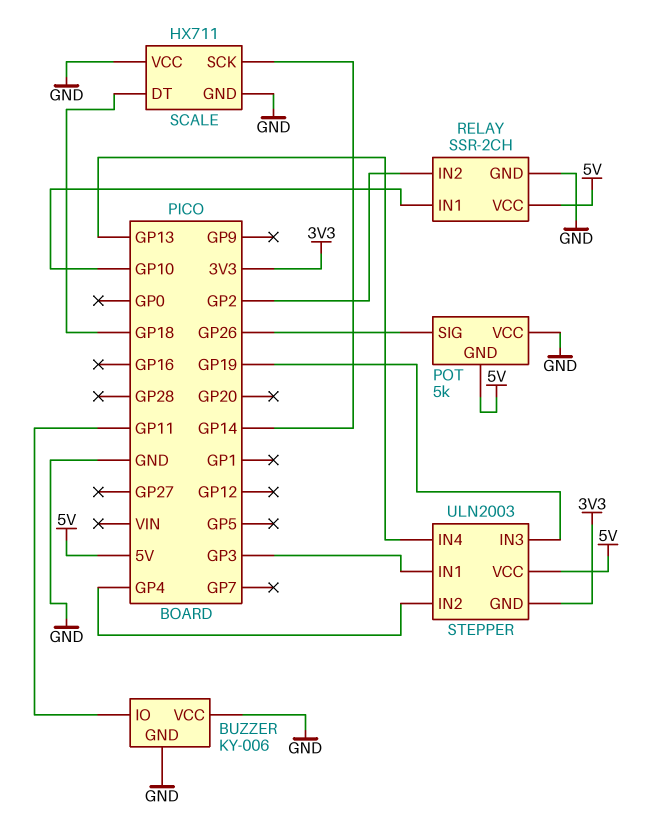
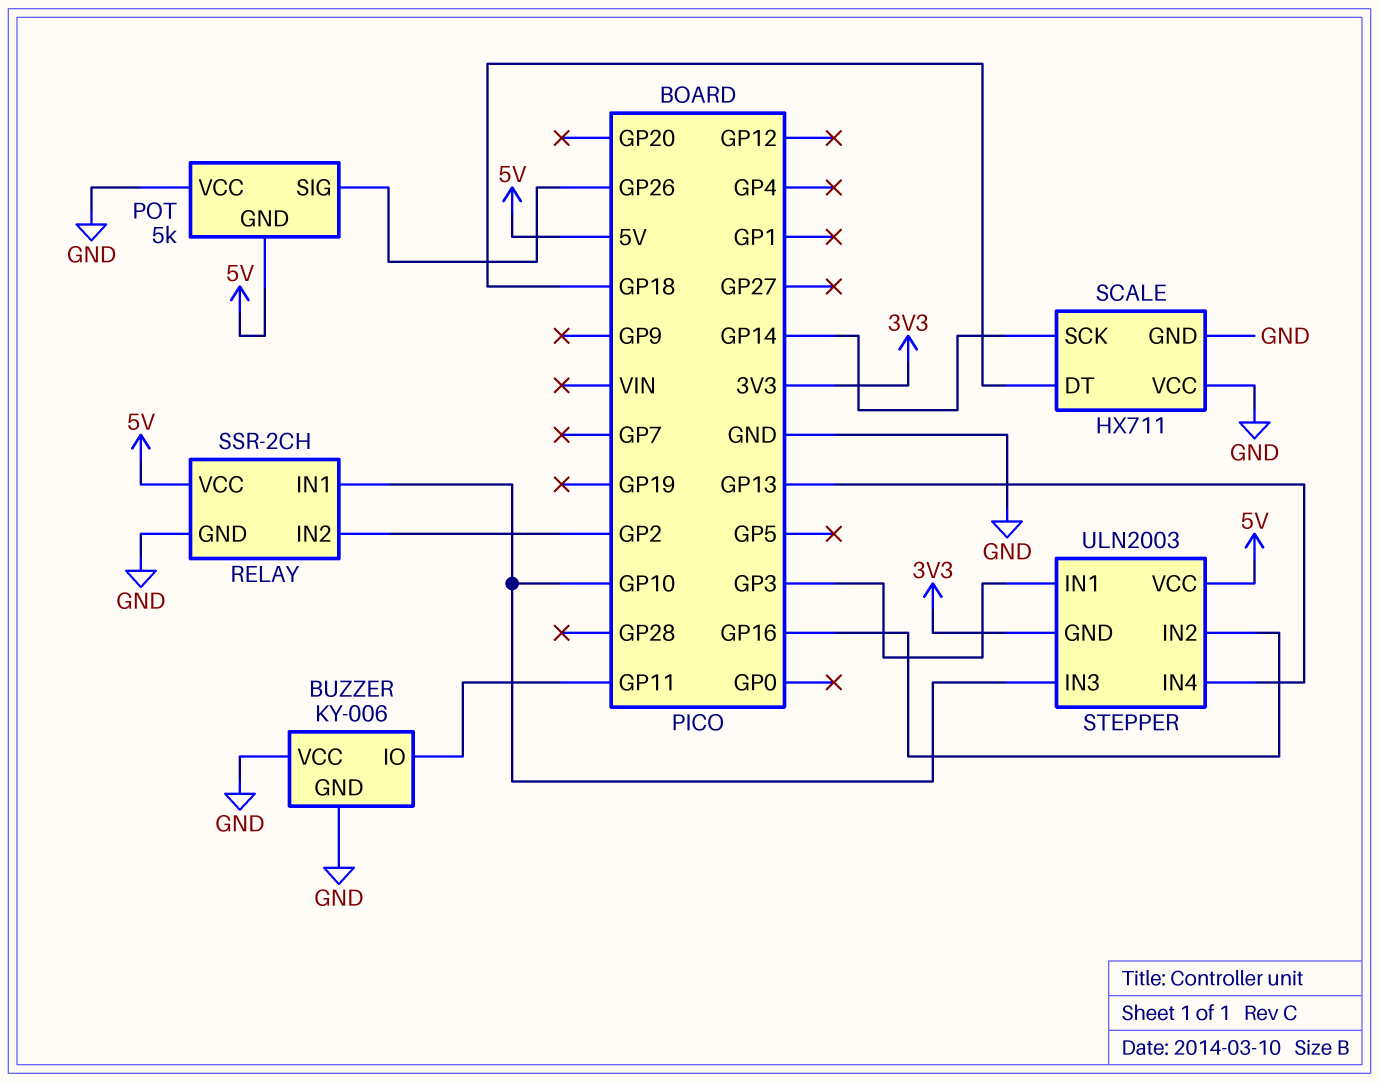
STEPPER pin IN2: GP4 -> GP16
STEPPER pin IN3: GP19 -> GP10

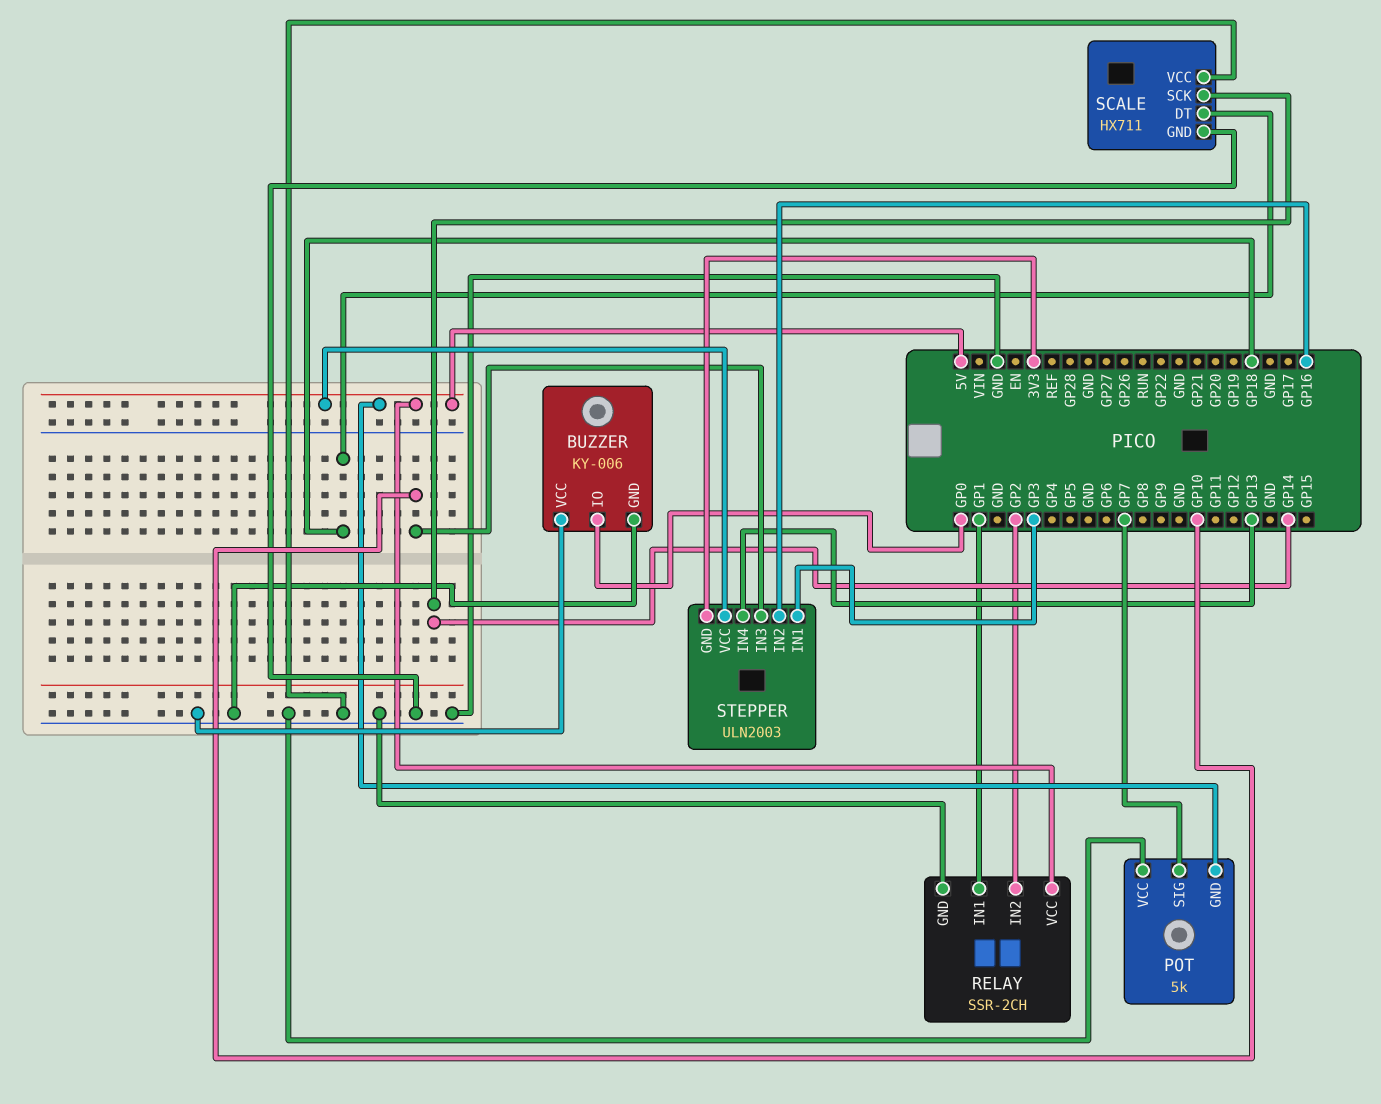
BUZZER pin IO: GP11 -> GP0
POT pin SIG: GP26 -> GP7
RELAY pin IN1: GP10 -> GP1

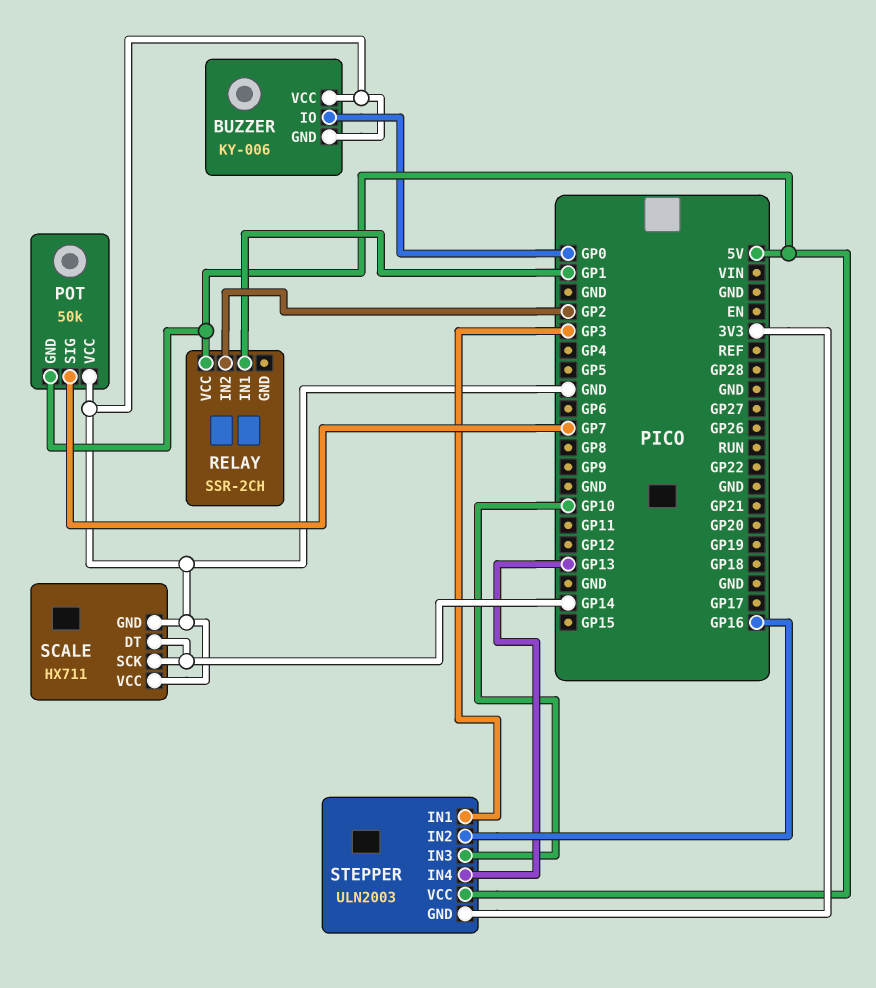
POT: 5k -> 50k
RELAY pin GND: GND -> none
SCALE pin DT: GP18 -> GP14

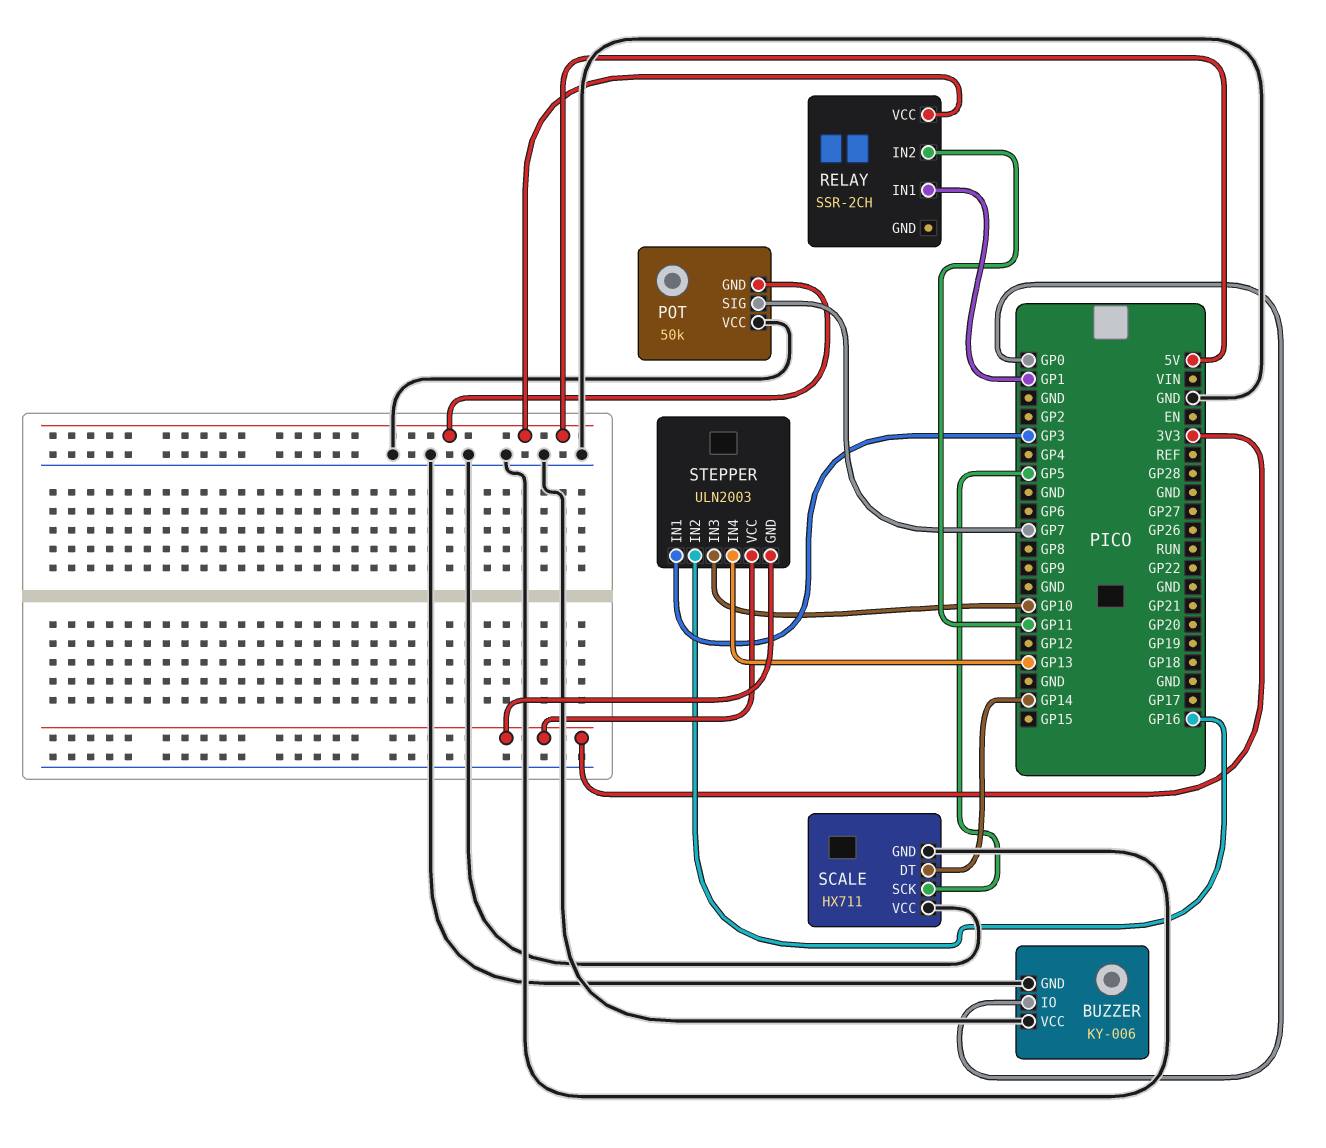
RELAY pin IN2: GP2 -> GP11
SCALE pin SCK: GP14 -> GP5
STEPPER pin VCC: 5V -> 3V3

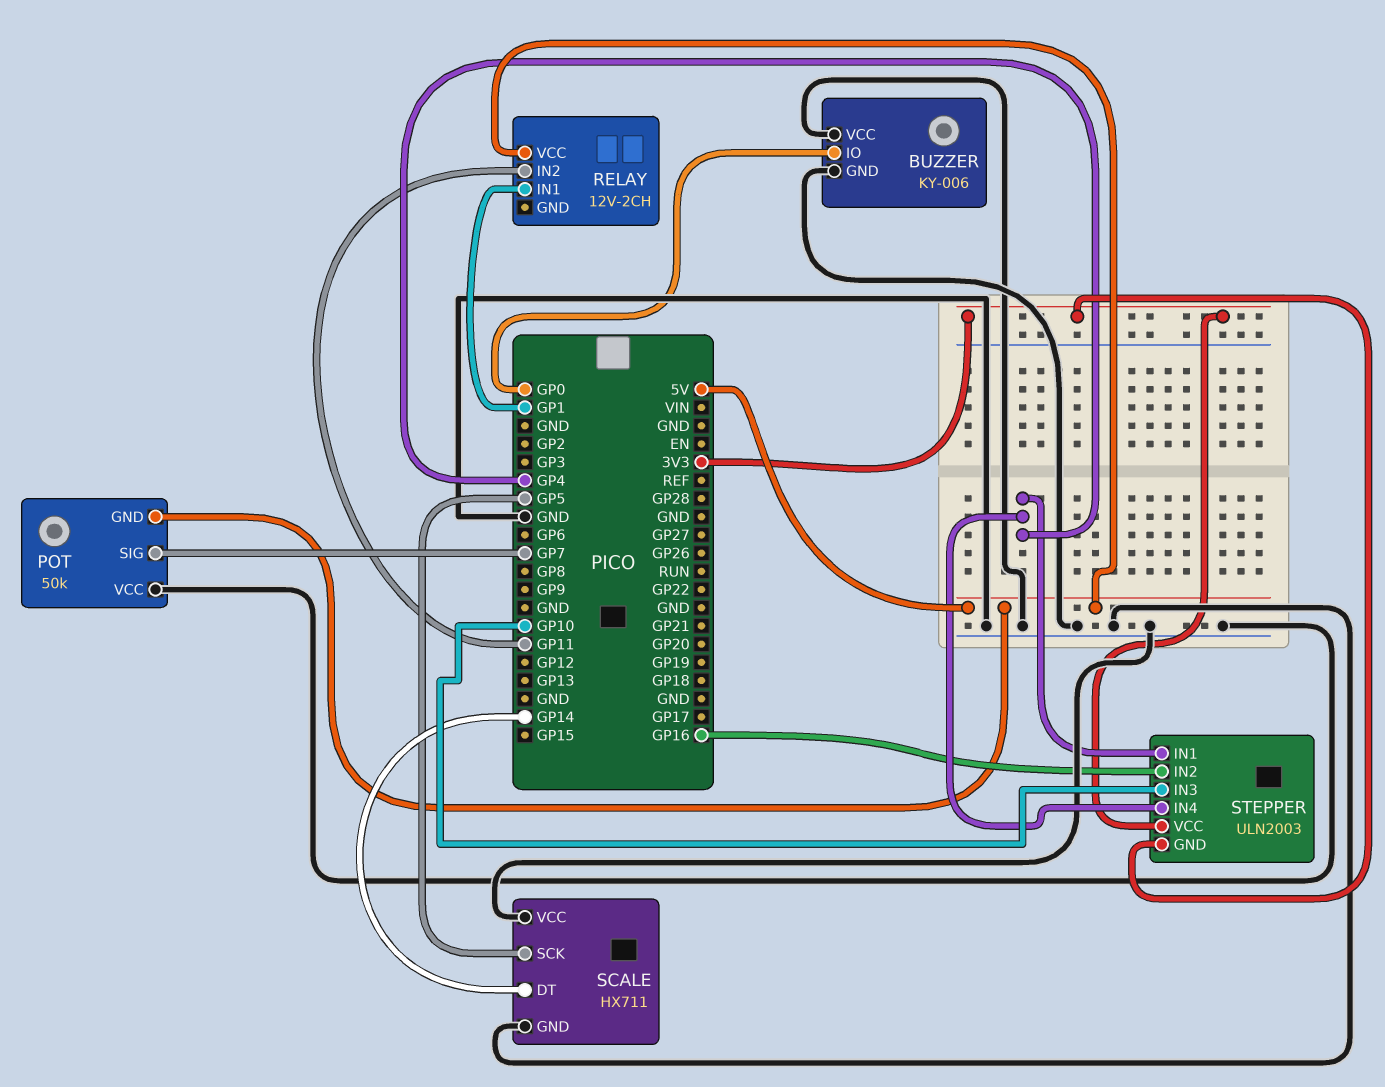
RELAY: SSR-2CH -> 12V-2CH
STEPPER pin IN1: GP3 -> GP4
STEPPER pin IN4: GP13 -> GP4

